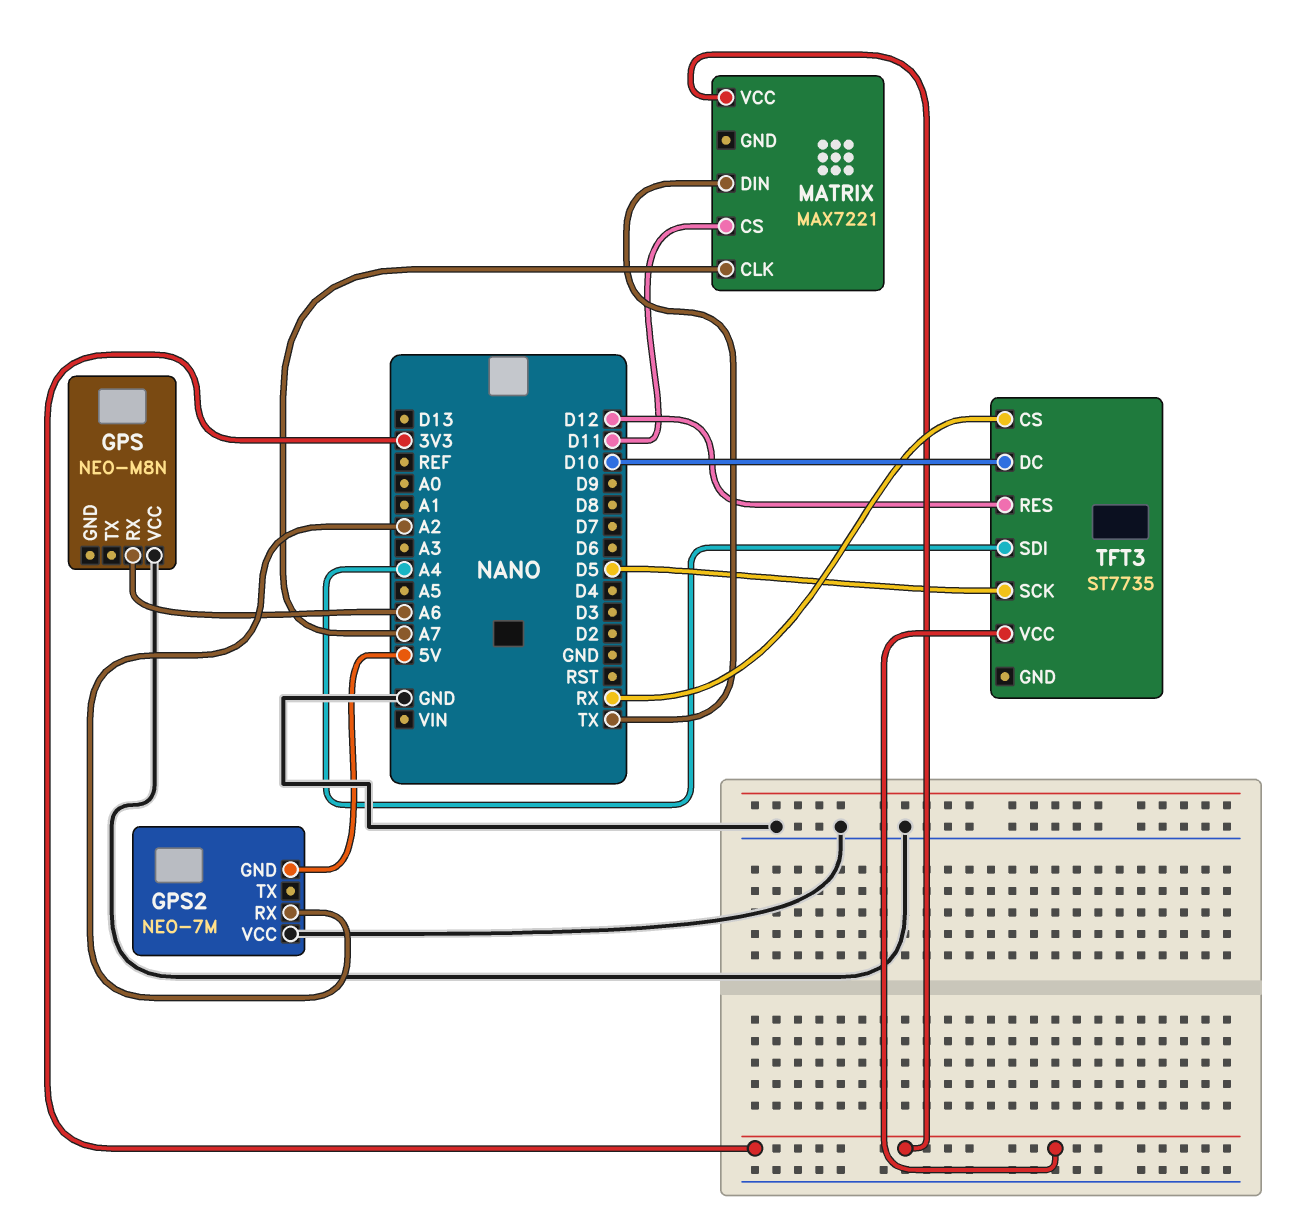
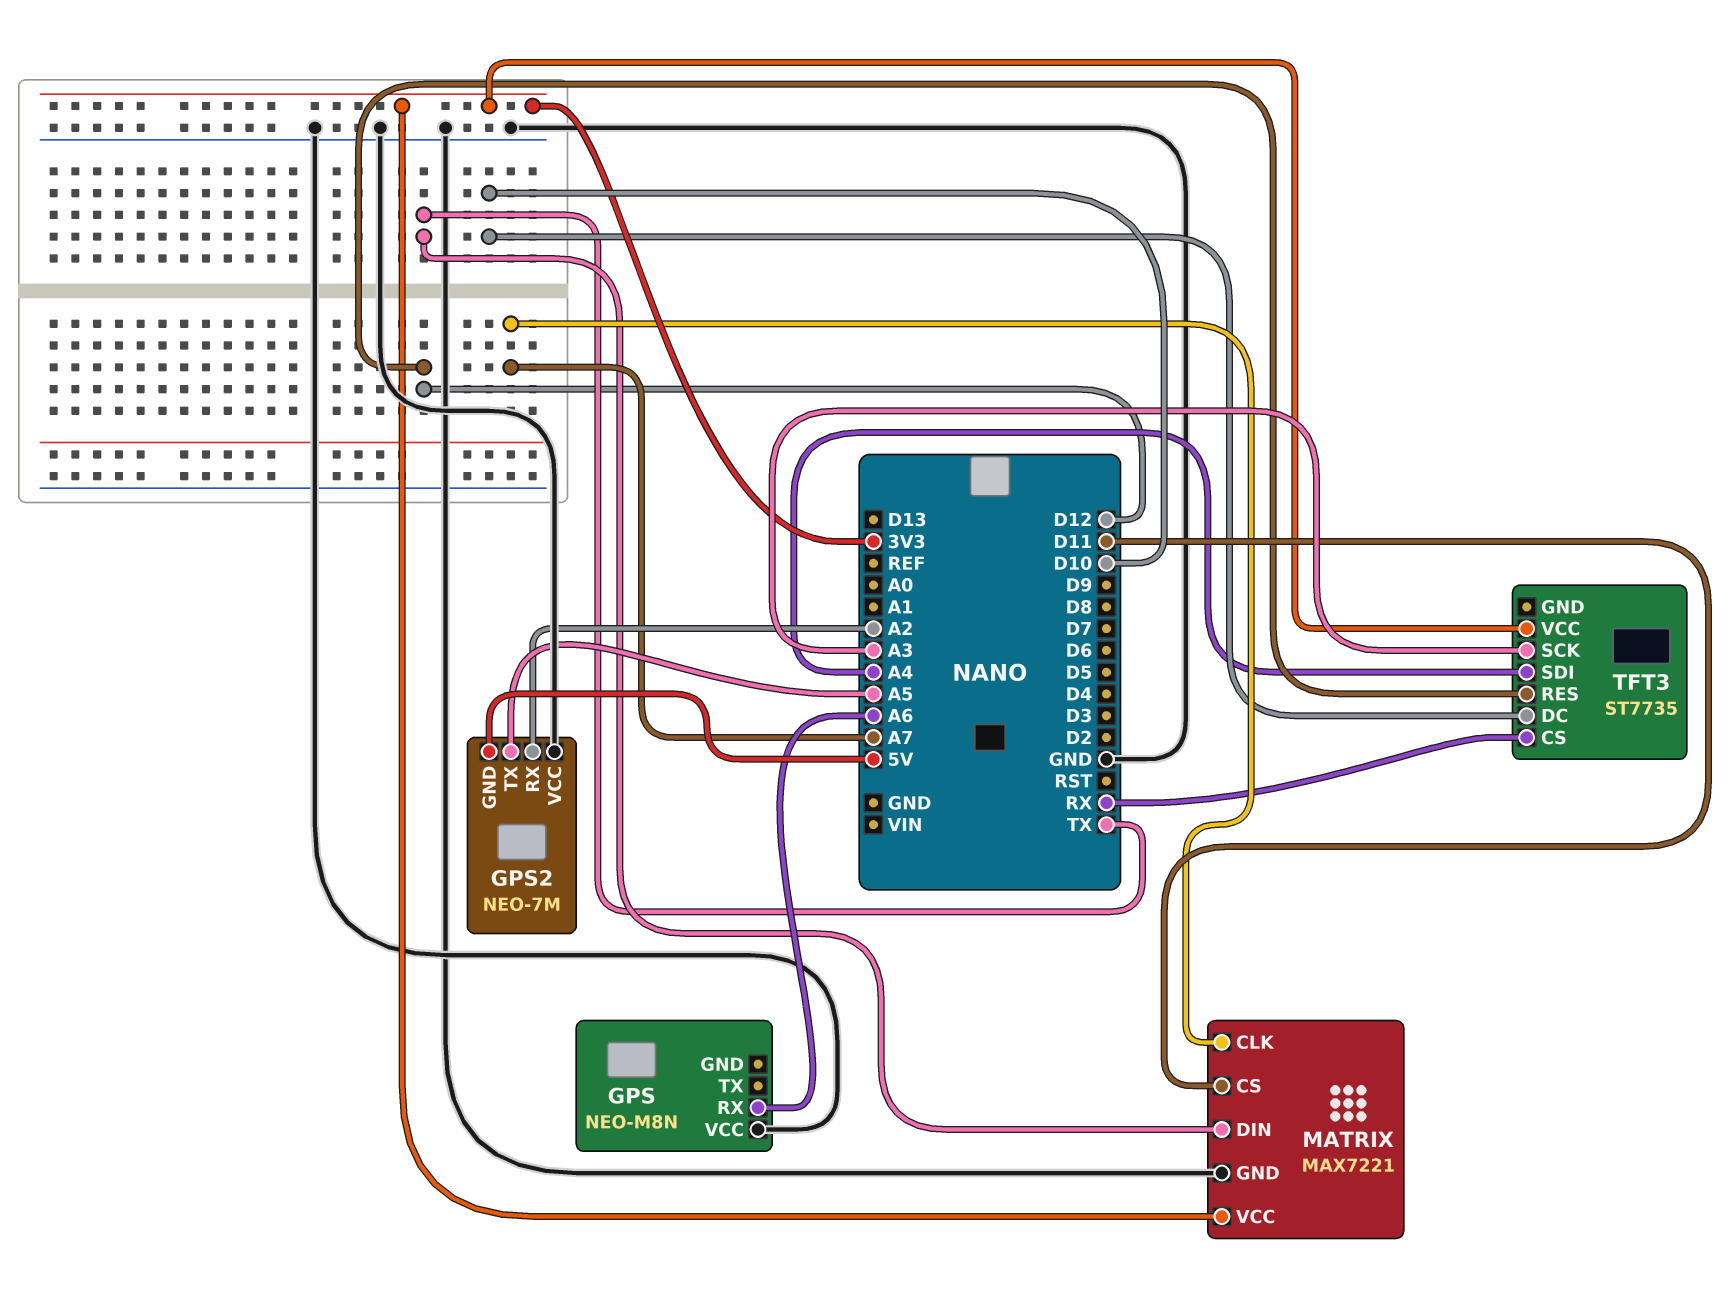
GPS2 pin TX: none -> A5
MATRIX pin GND: none -> GND
TFT3 pin SCK: D5 -> A3

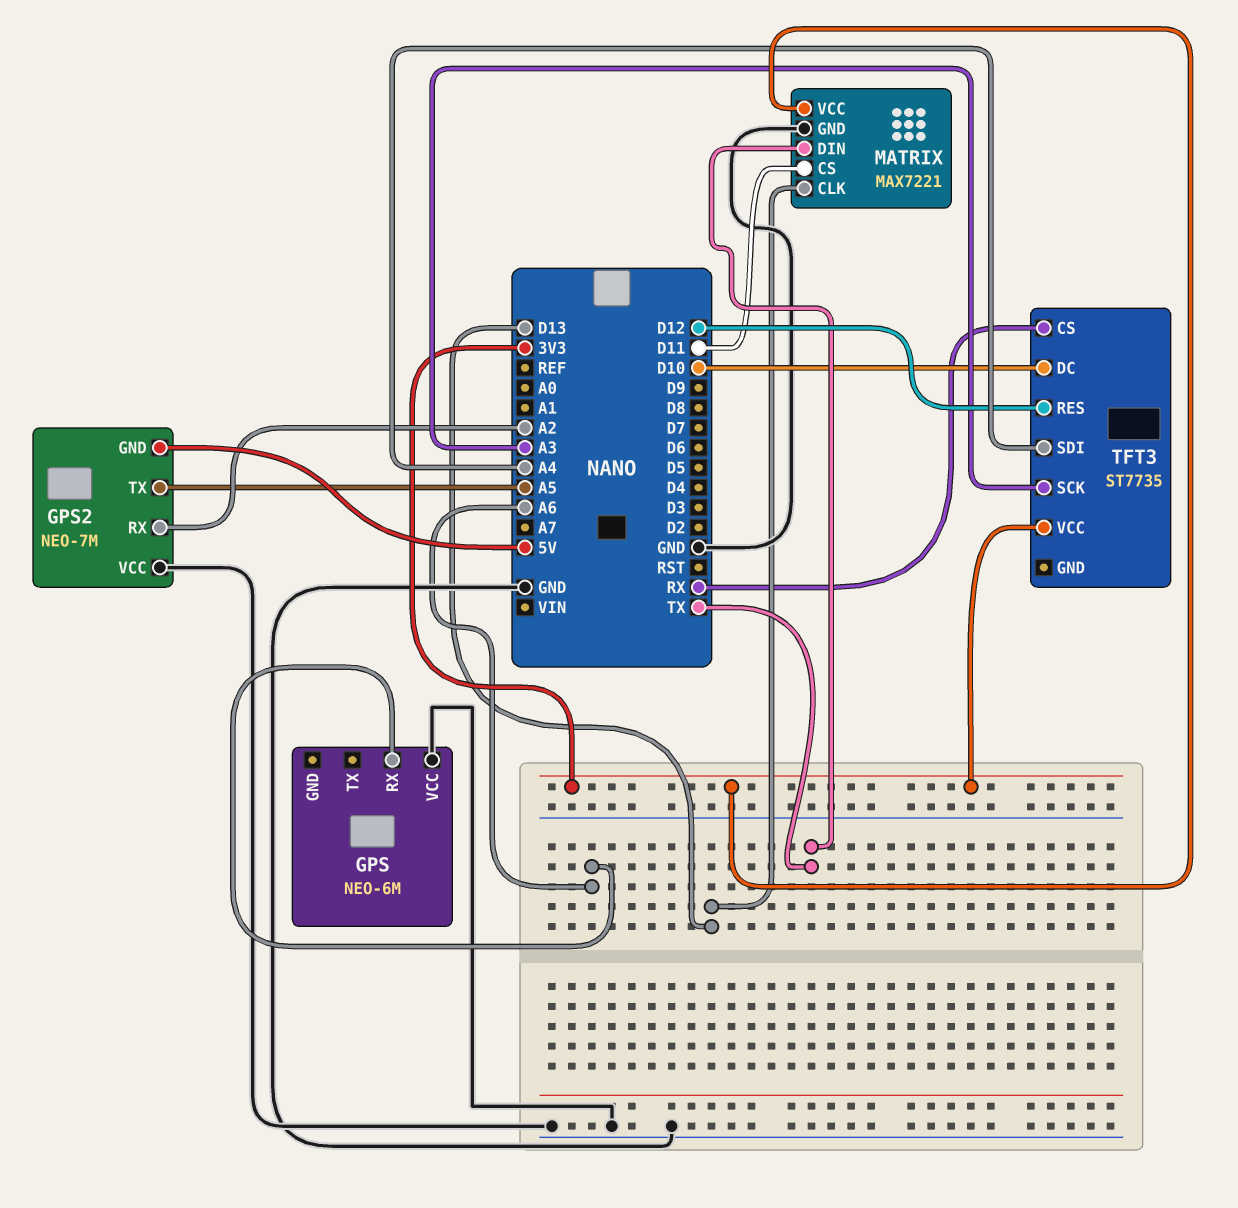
GPS: NEO-M8N -> NEO-6M
MATRIX pin CLK: A7 -> D13

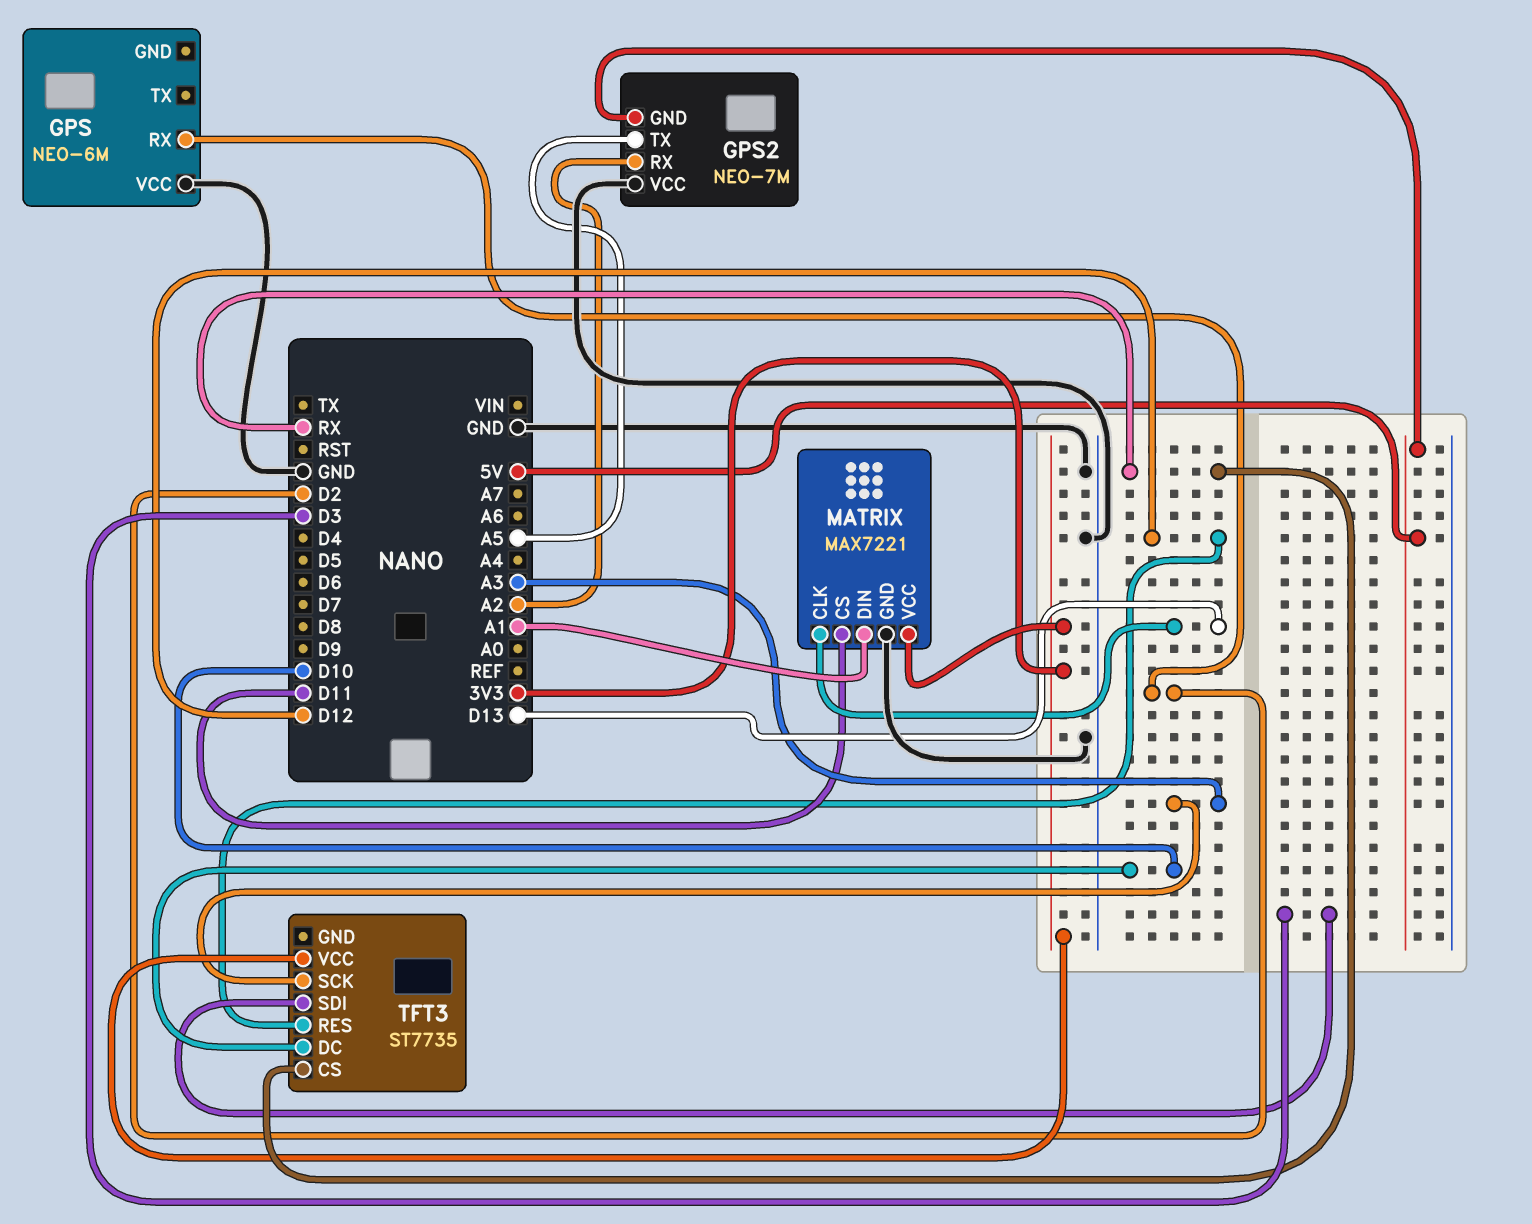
GPS pin RX: A6 -> D2
MATRIX pin DIN: TX -> A1
TFT3 pin SDI: A4 -> D3

